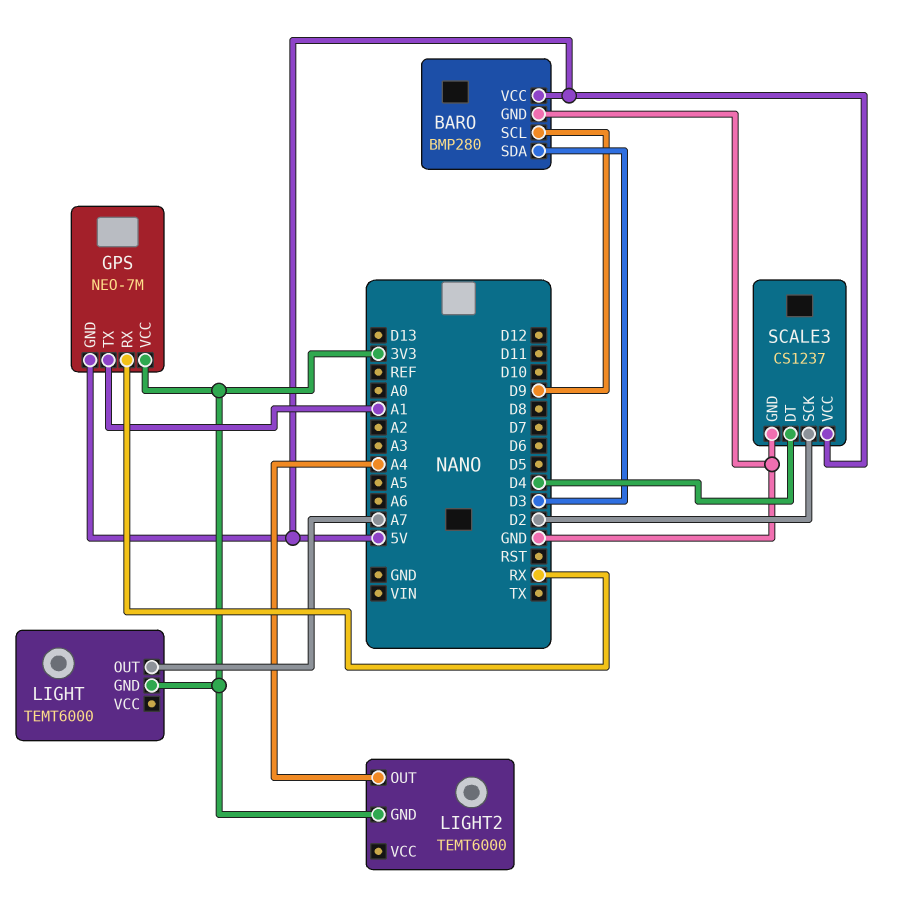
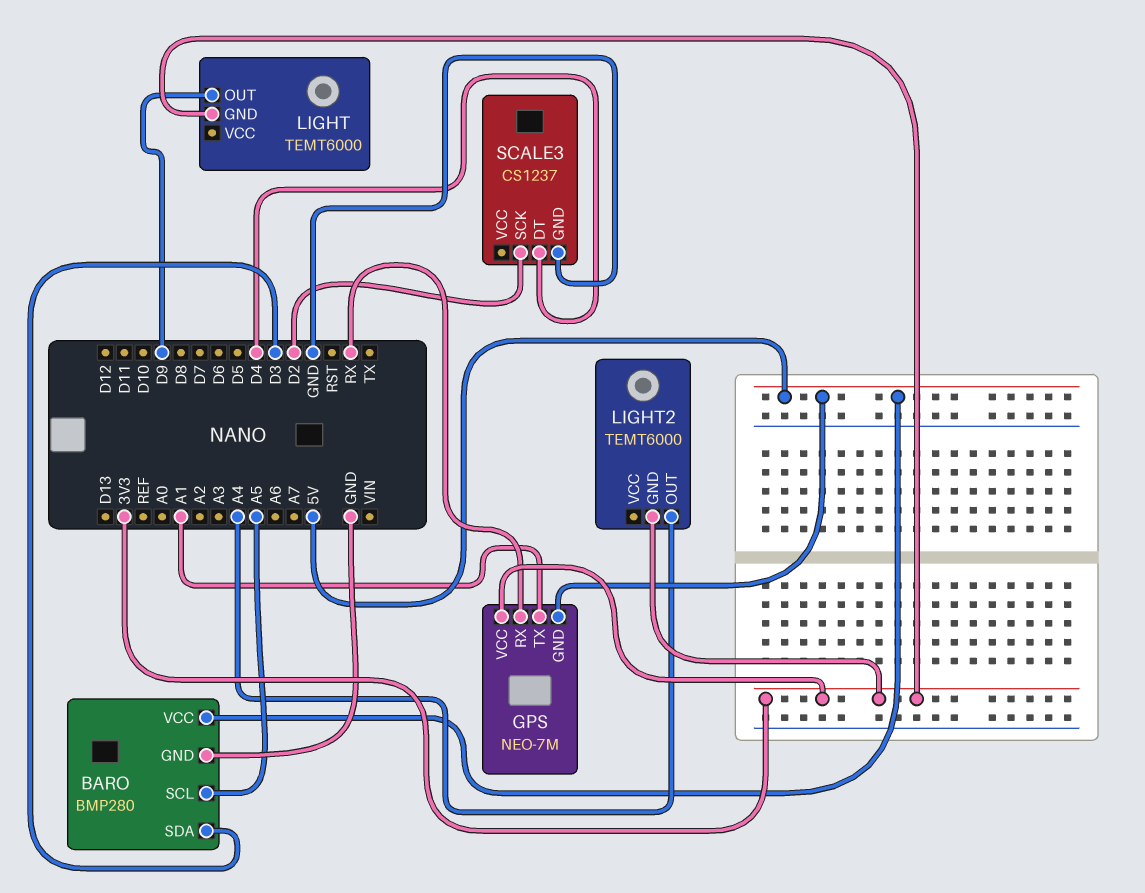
BARO pin SCL: D9 -> A5
LIGHT pin OUT: A7 -> D9
SCALE3 pin VCC: 5V -> none

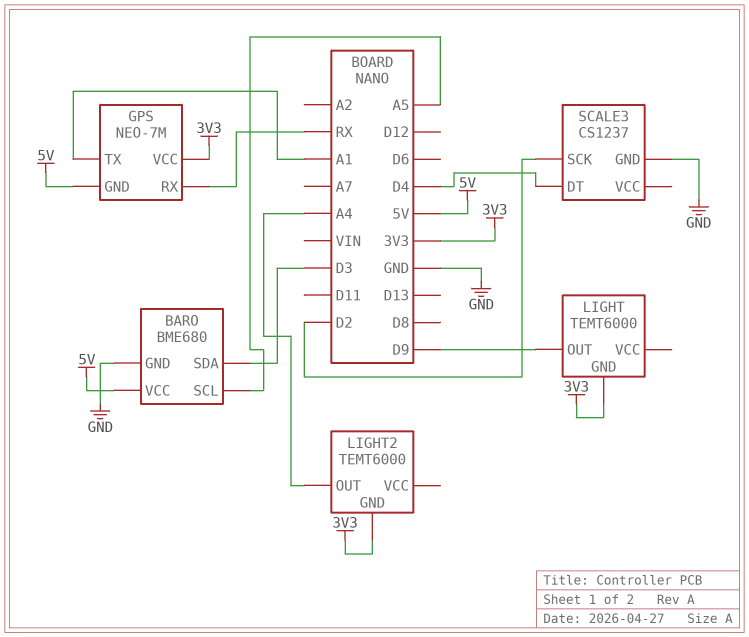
BARO: BMP280 -> BME680

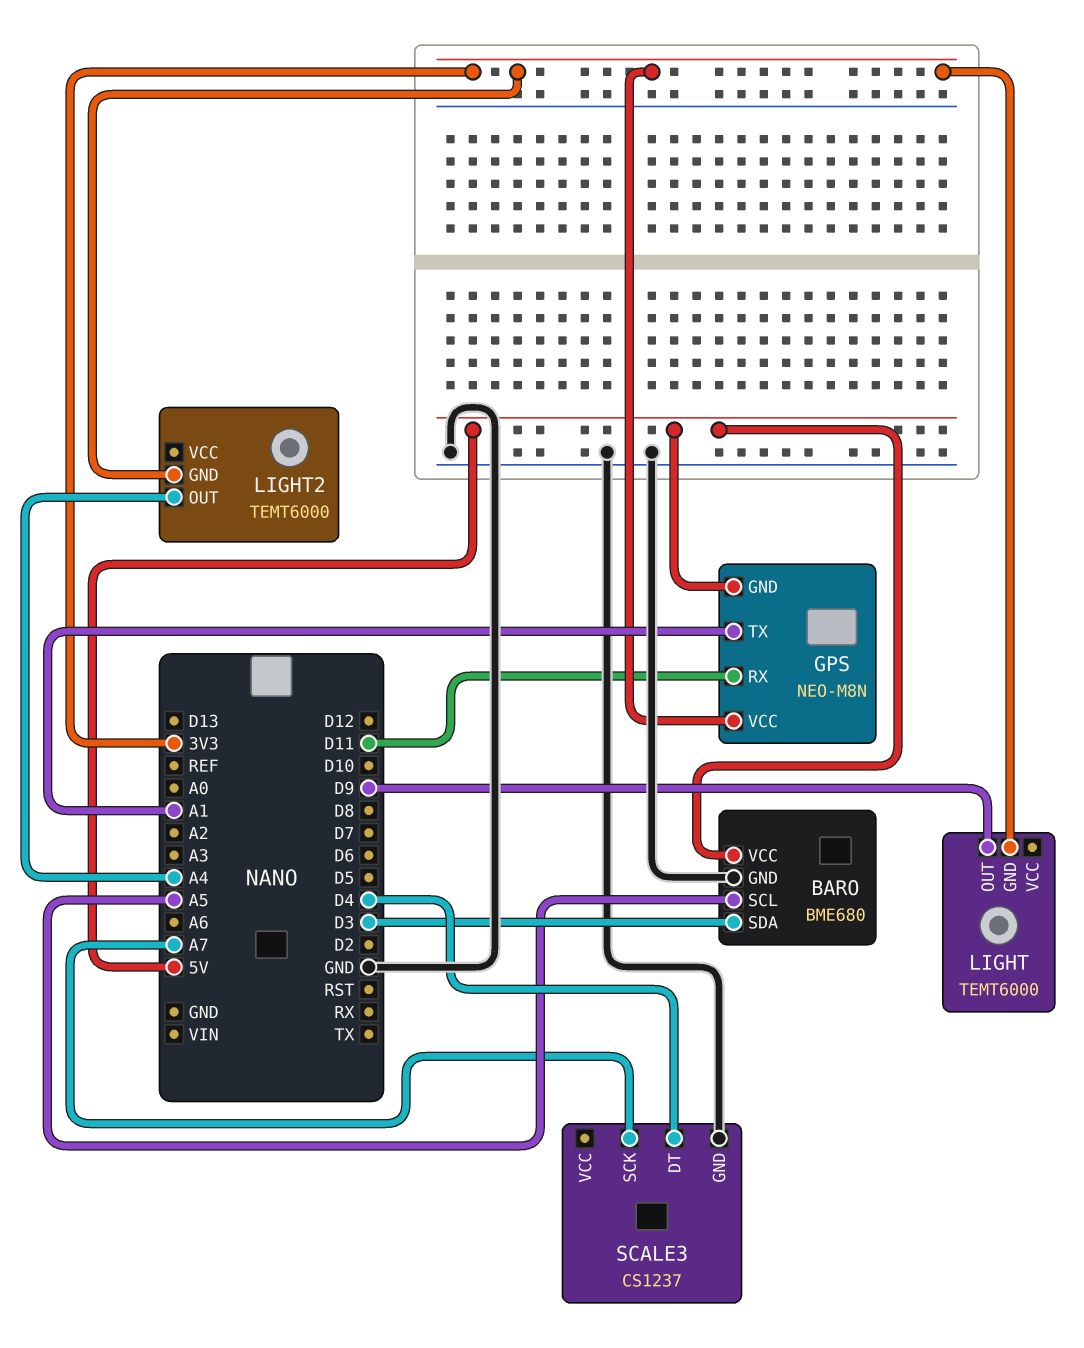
GPS: NEO-7M -> NEO-M8N
GPS pin RX: RX -> D11
SCALE3 pin SCK: D2 -> A7

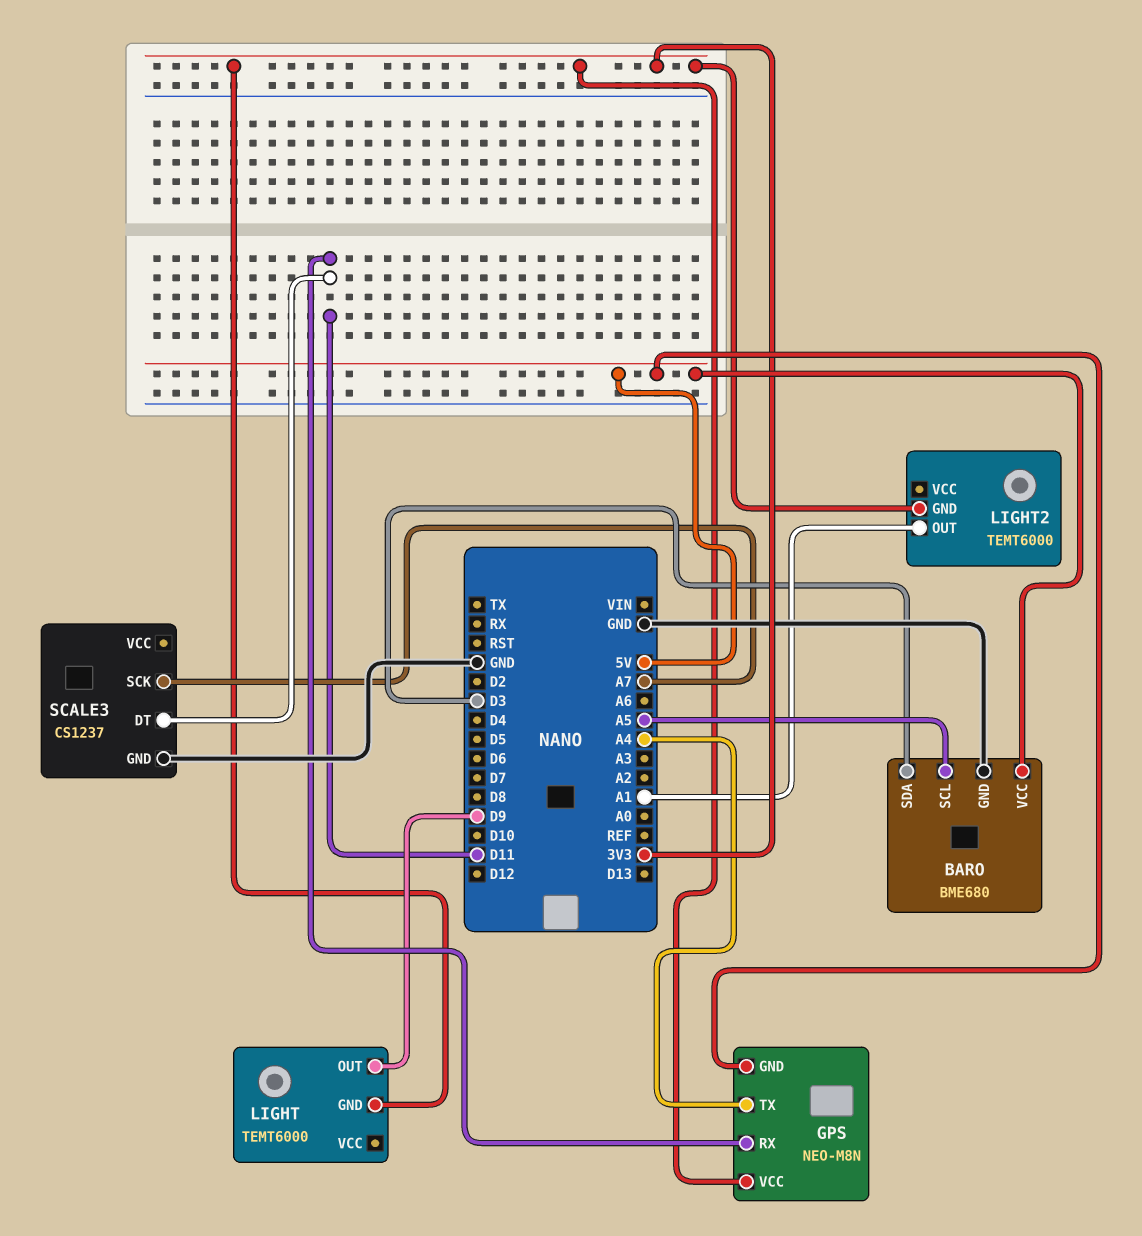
GPS pin TX: A1 -> A4
LIGHT2 pin OUT: A4 -> A1
SCALE3 pin DT: D4 -> D11

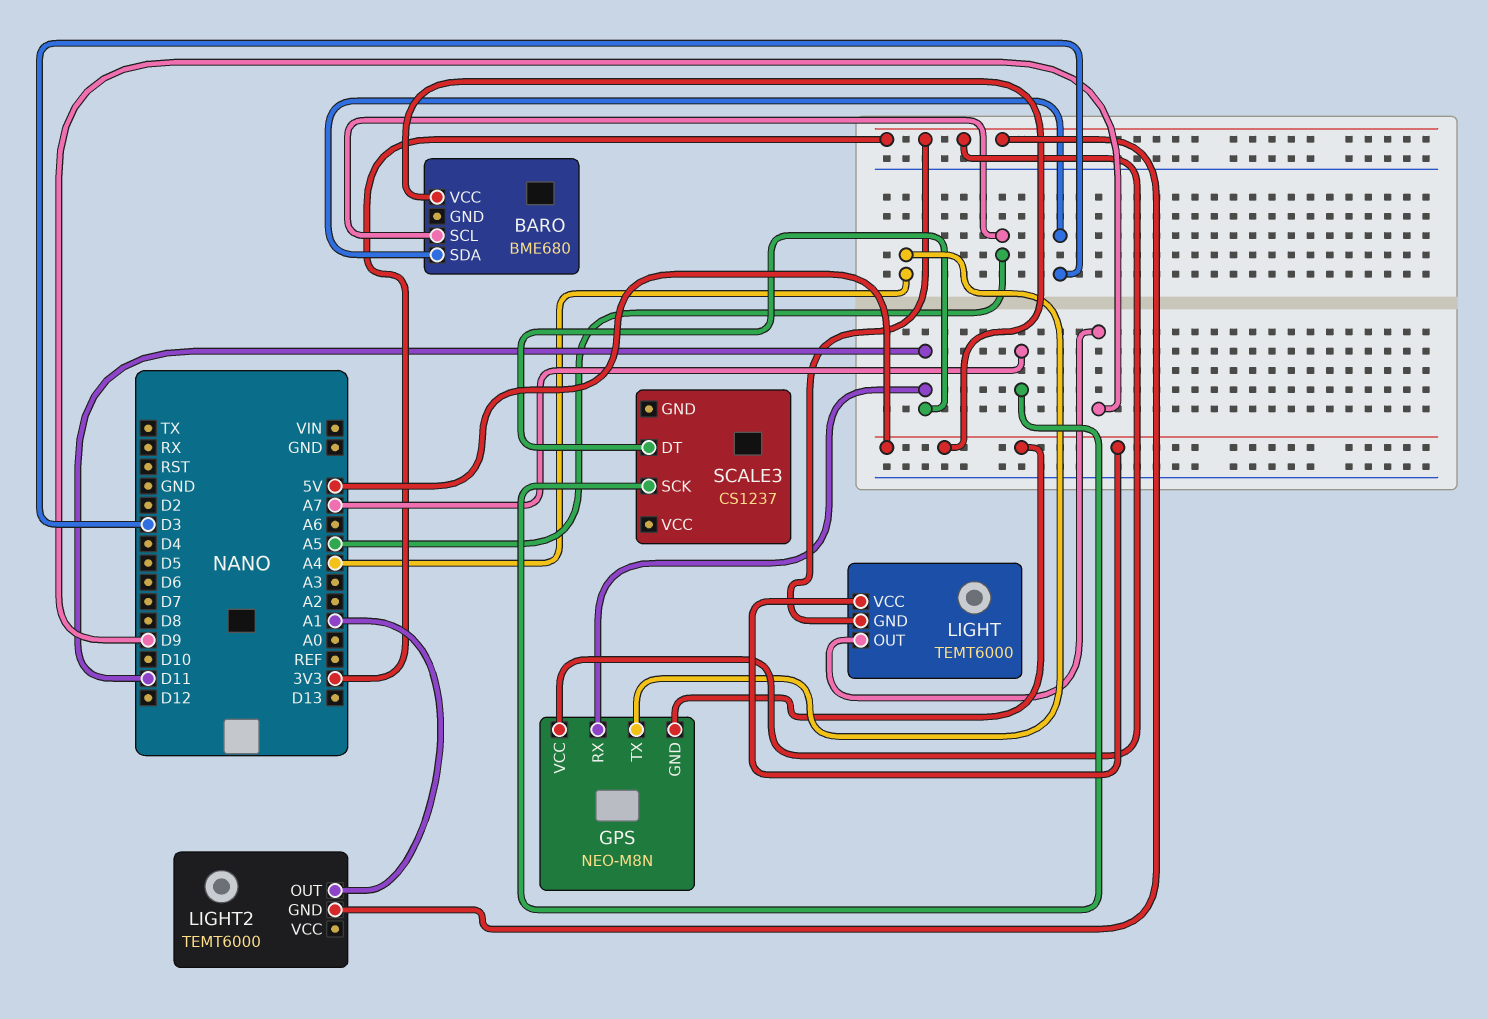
BARO pin GND: GND -> none
LIGHT pin VCC: none -> 5V
SCALE3 pin GND: GND -> none

